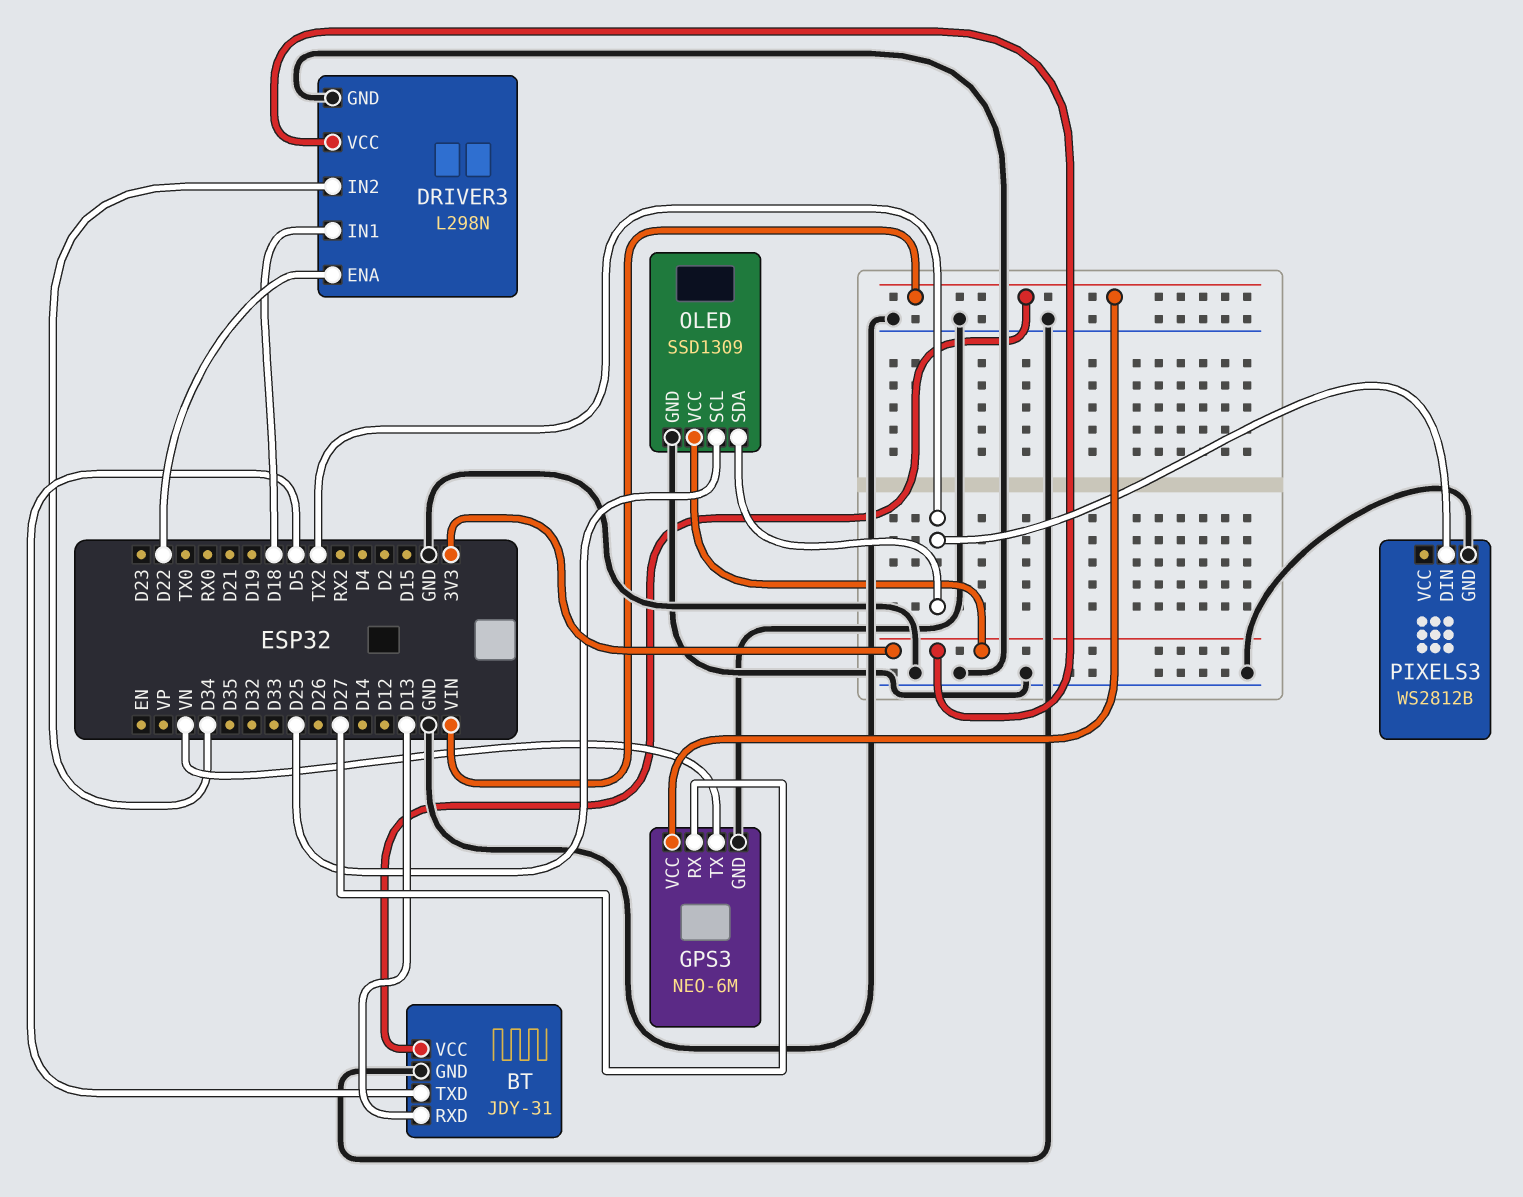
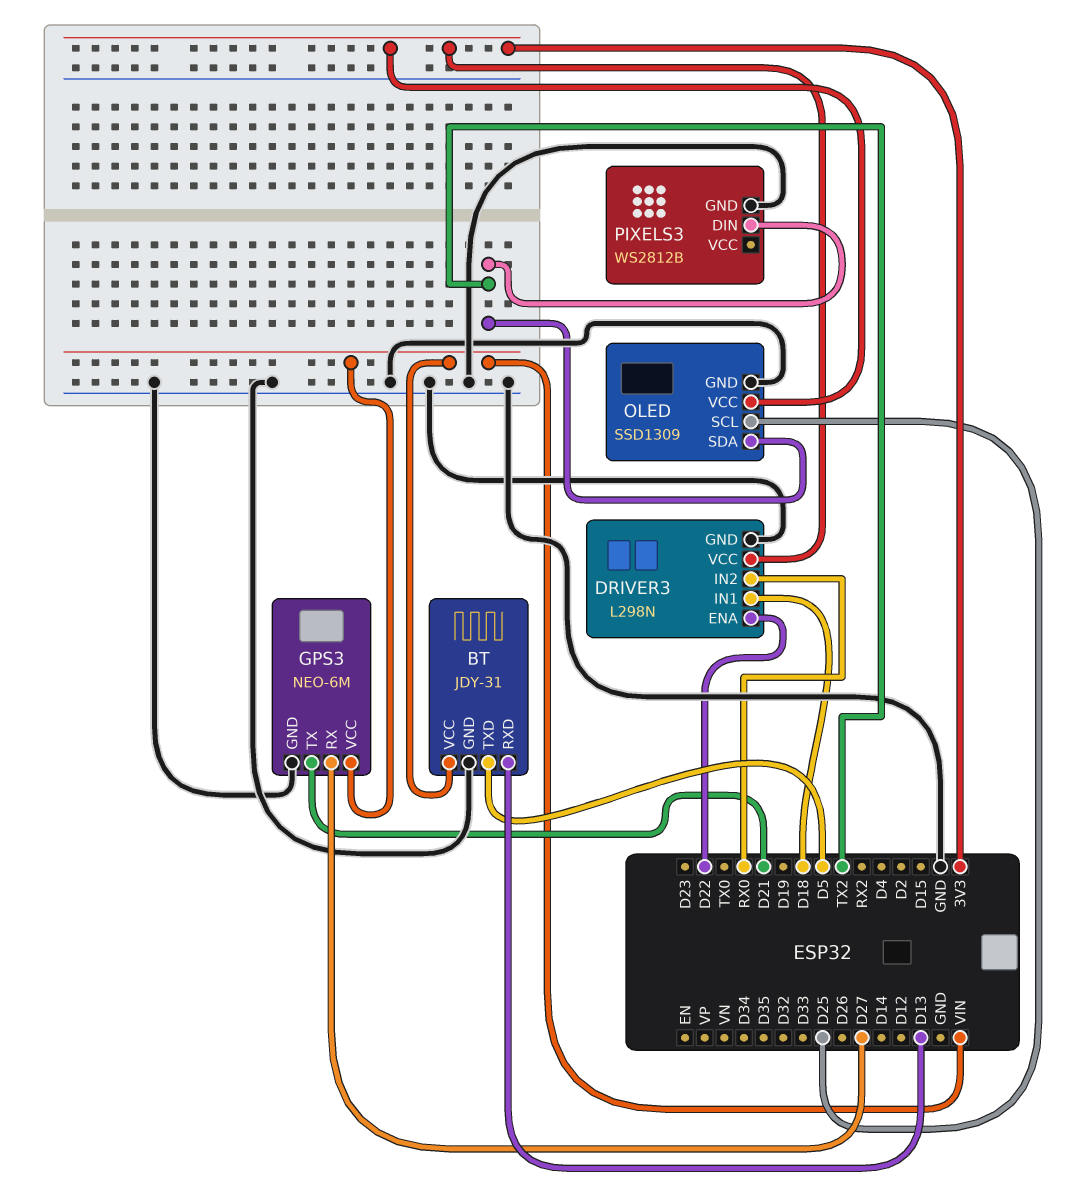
DRIVER3 pin IN2: D34 -> RX0
GPS3 pin TX: VN -> D21

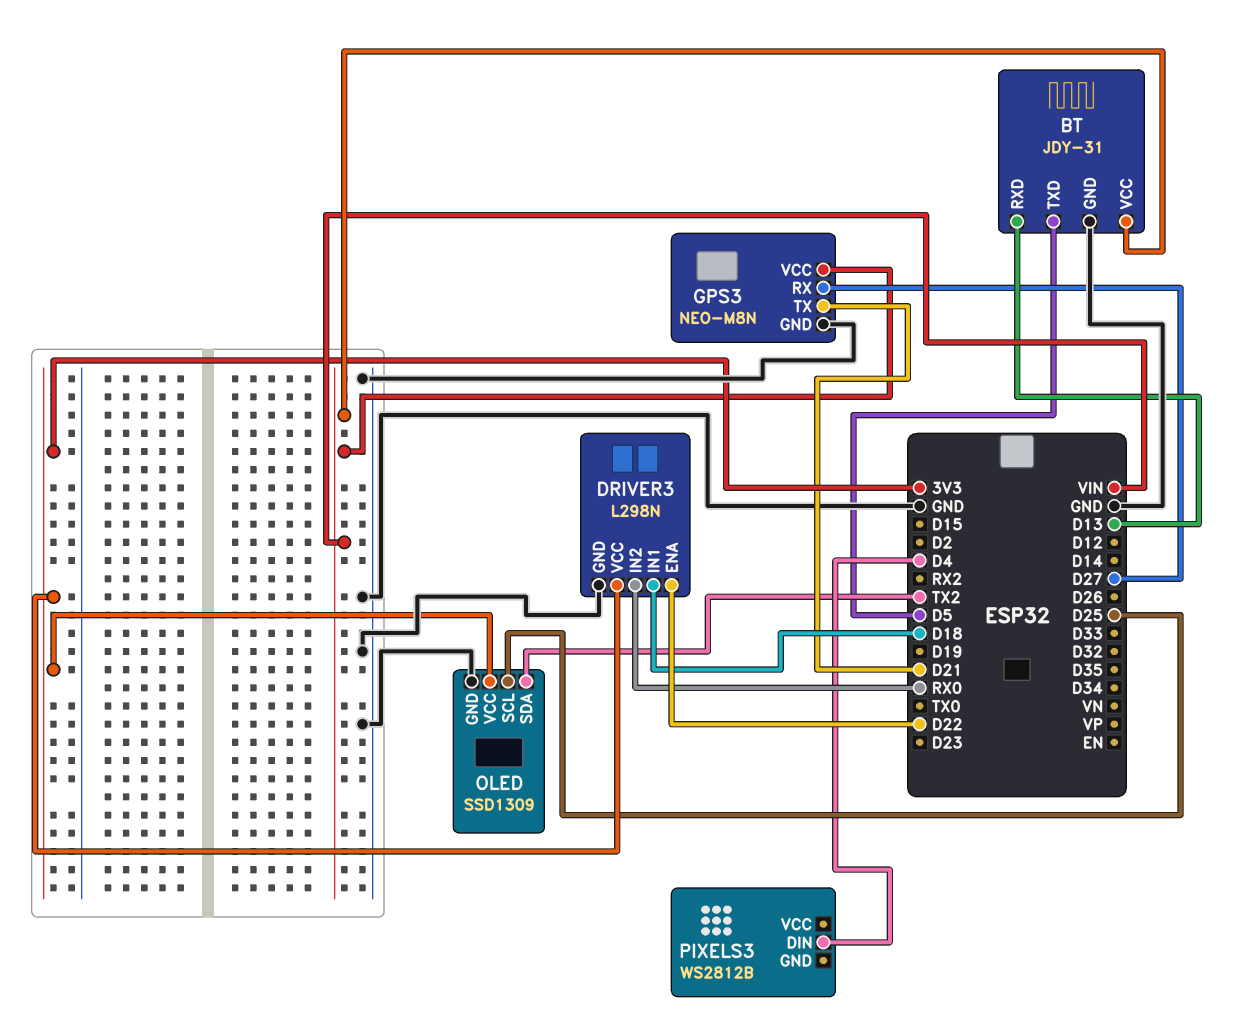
GPS3: NEO-6M -> NEO-M8N
PIXELS3 pin DIN: TX2 -> D4
PIXELS3 pin GND: GND -> none

